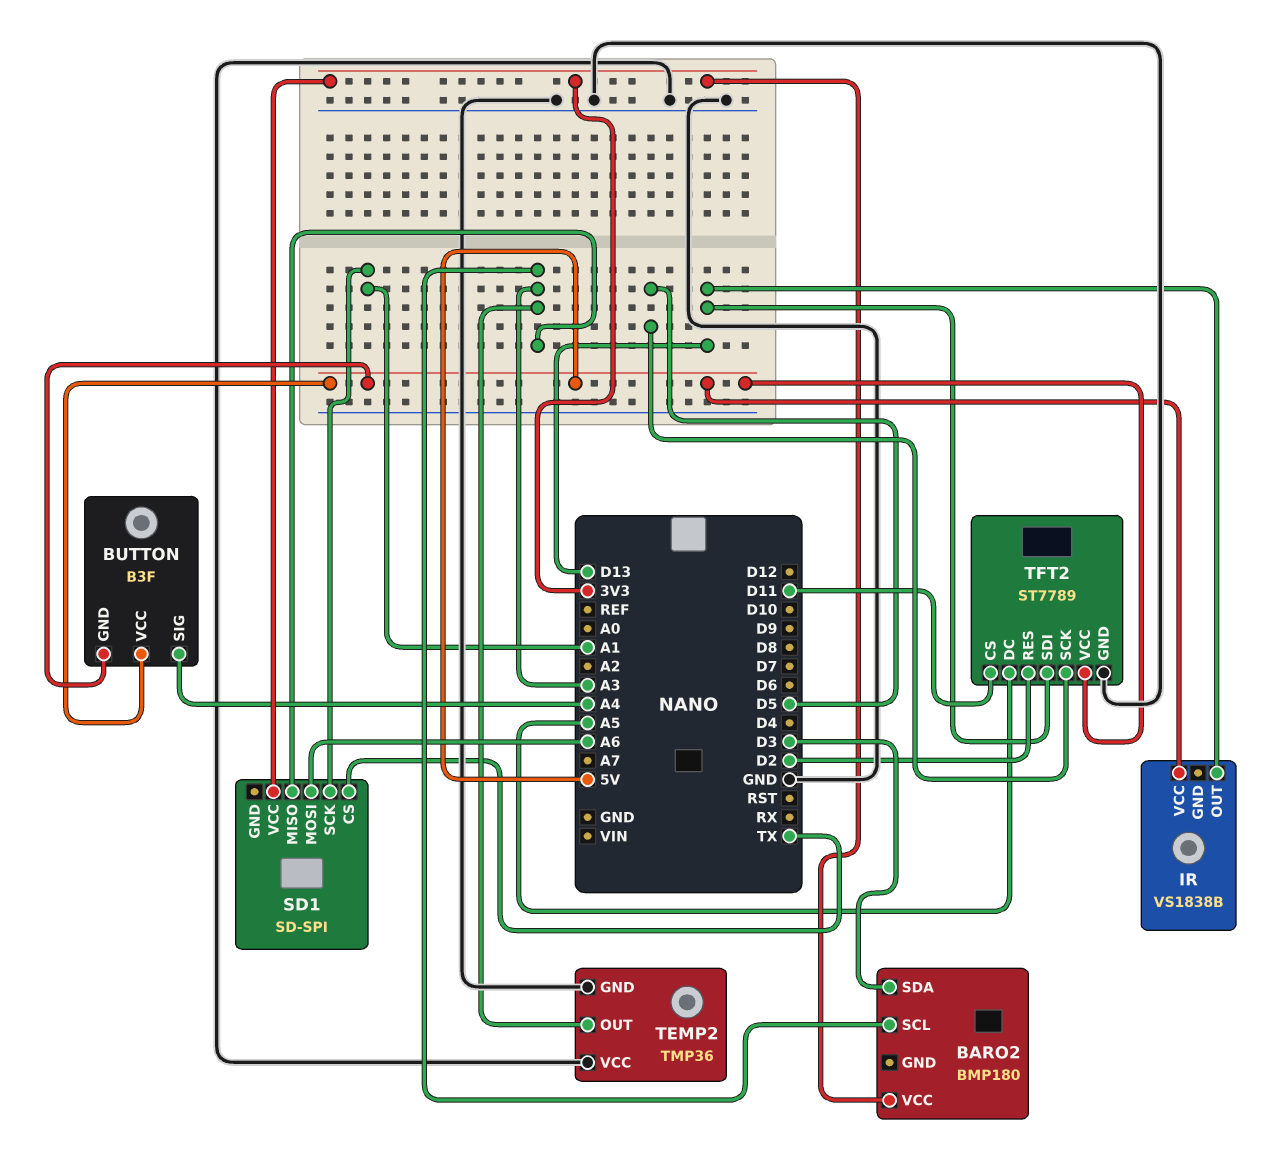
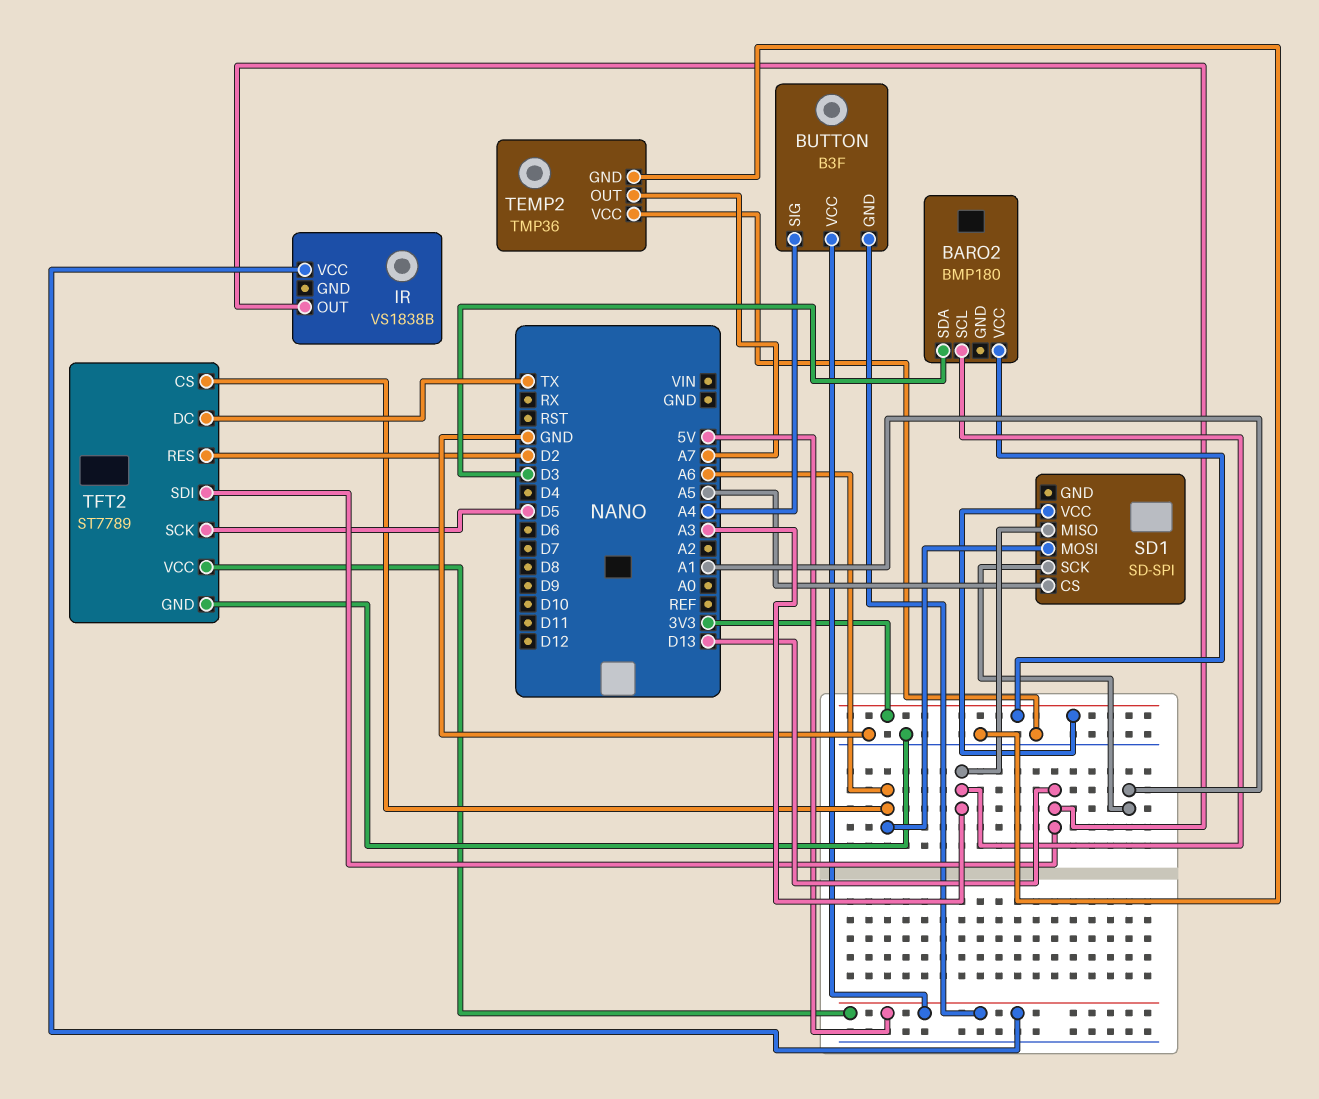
SD1 pin CS: TX -> A5
TEMP2 pin OUT: A3 -> A7
TFT2 pin CS: D11 -> A6
TFT2 pin DC: A5 -> TX

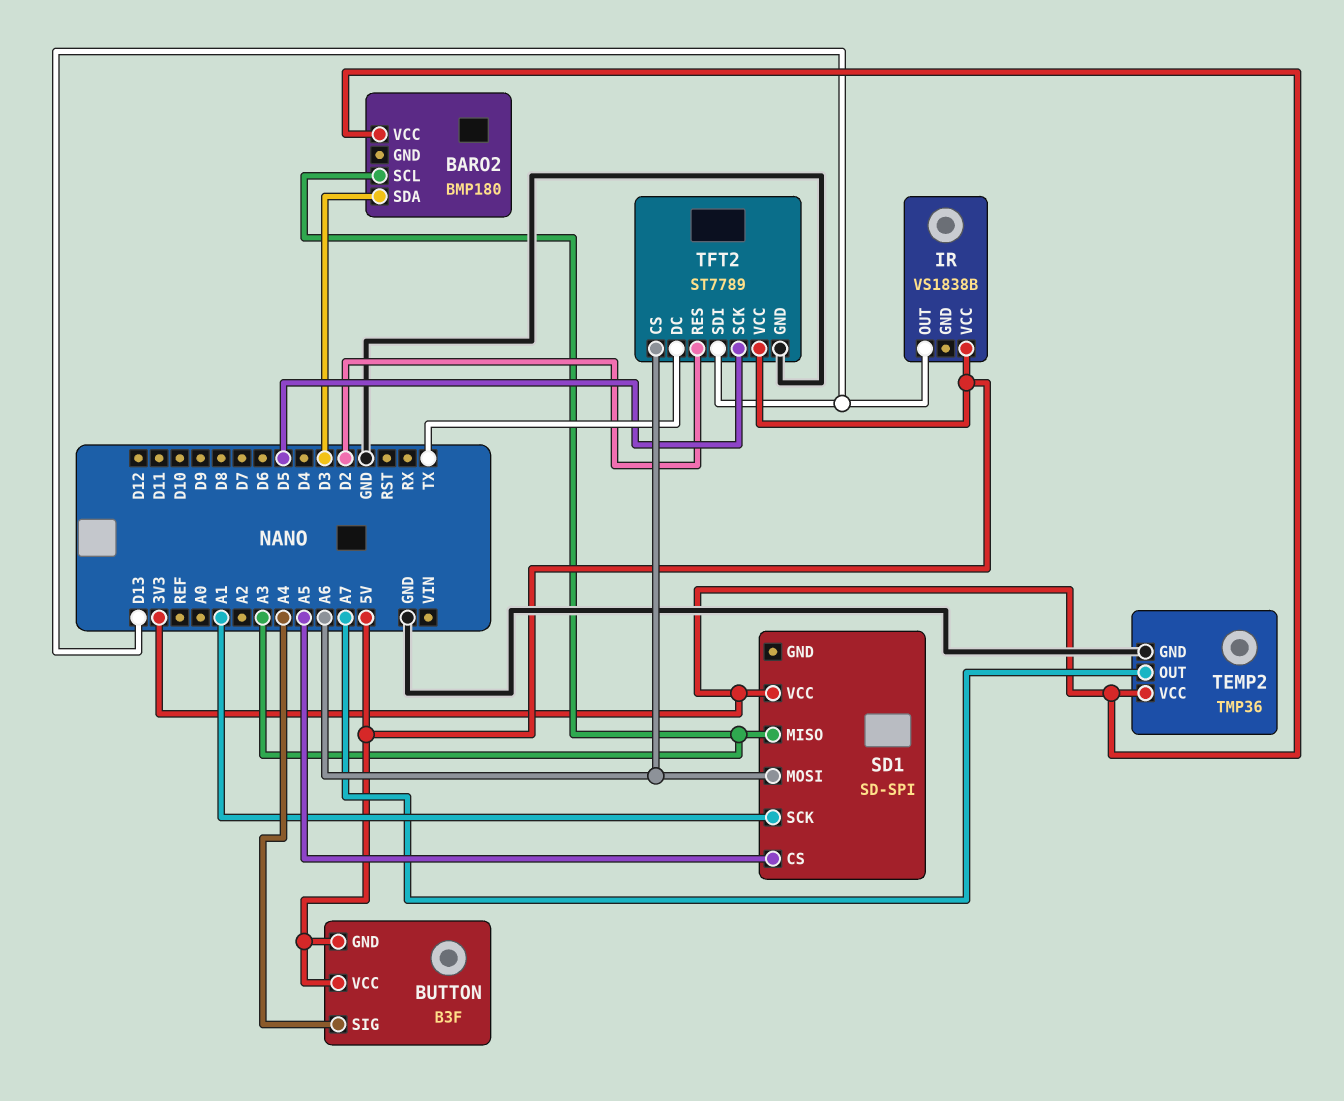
TEMP2 pin VCC: GND -> 3V3

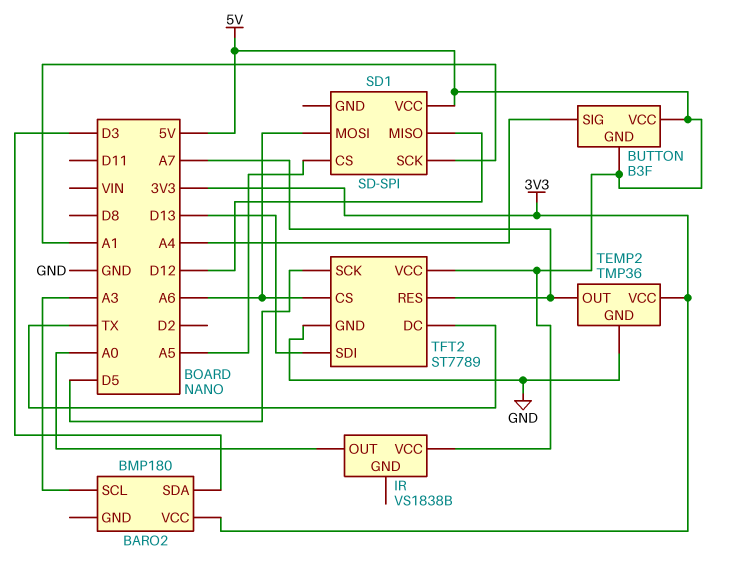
IR pin OUT: D13 -> A0
SD1 pin MISO: A3 -> D12
SD1 pin VCC: 3V3 -> 5V
TFT2 pin RES: D2 -> A7

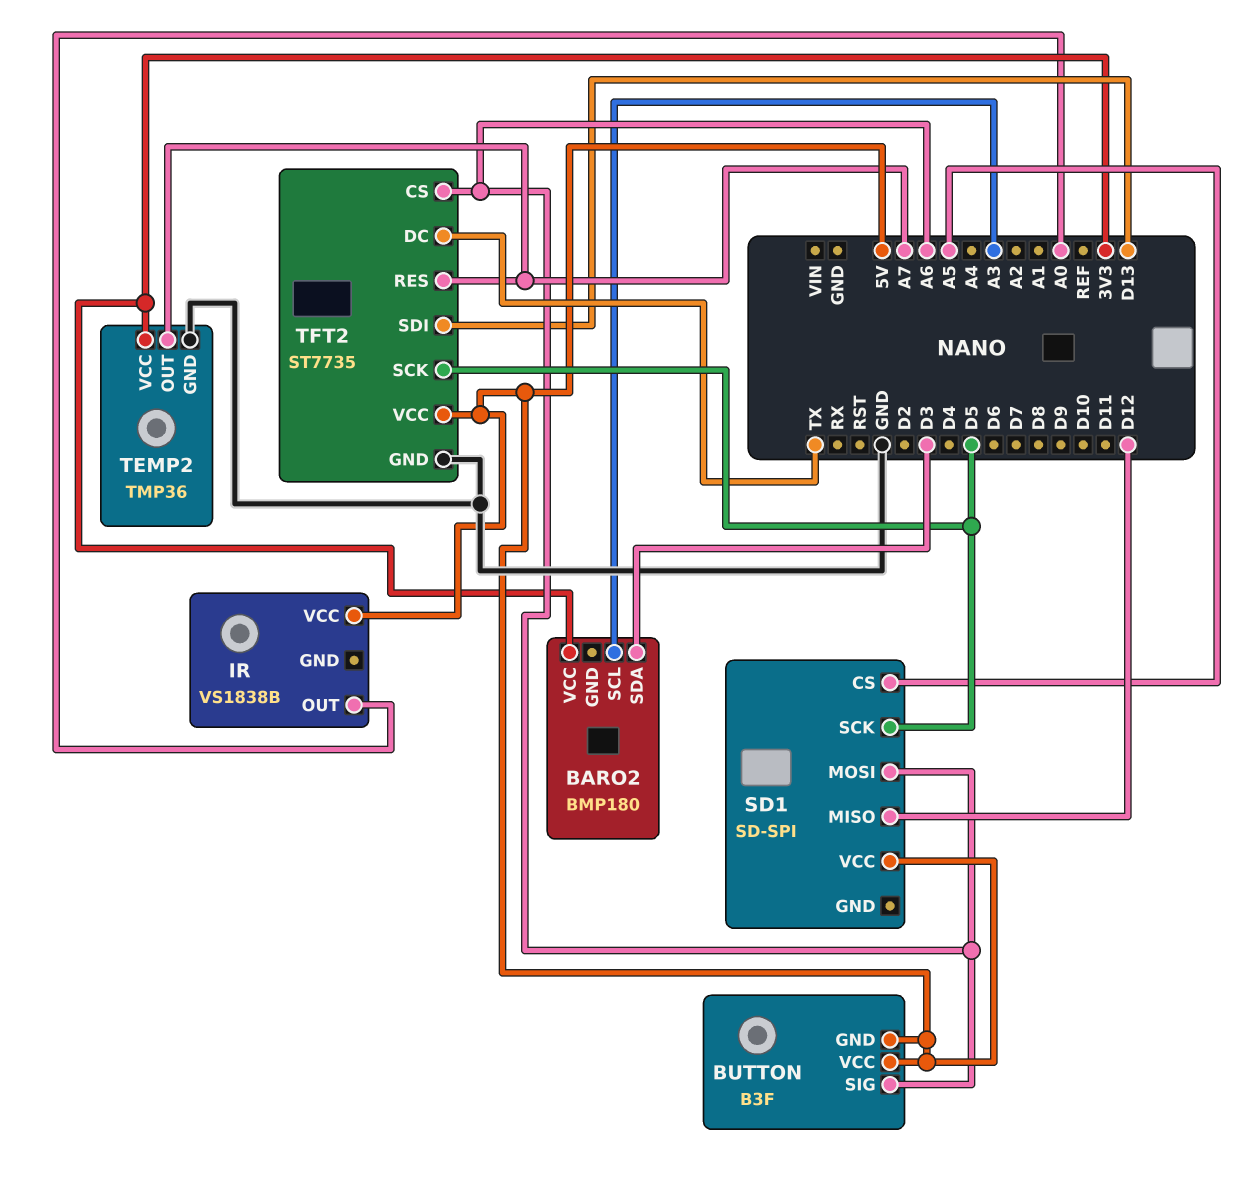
BUTTON pin SIG: A4 -> A6
SD1 pin SCK: A1 -> D5
TFT2: ST7789 -> ST7735

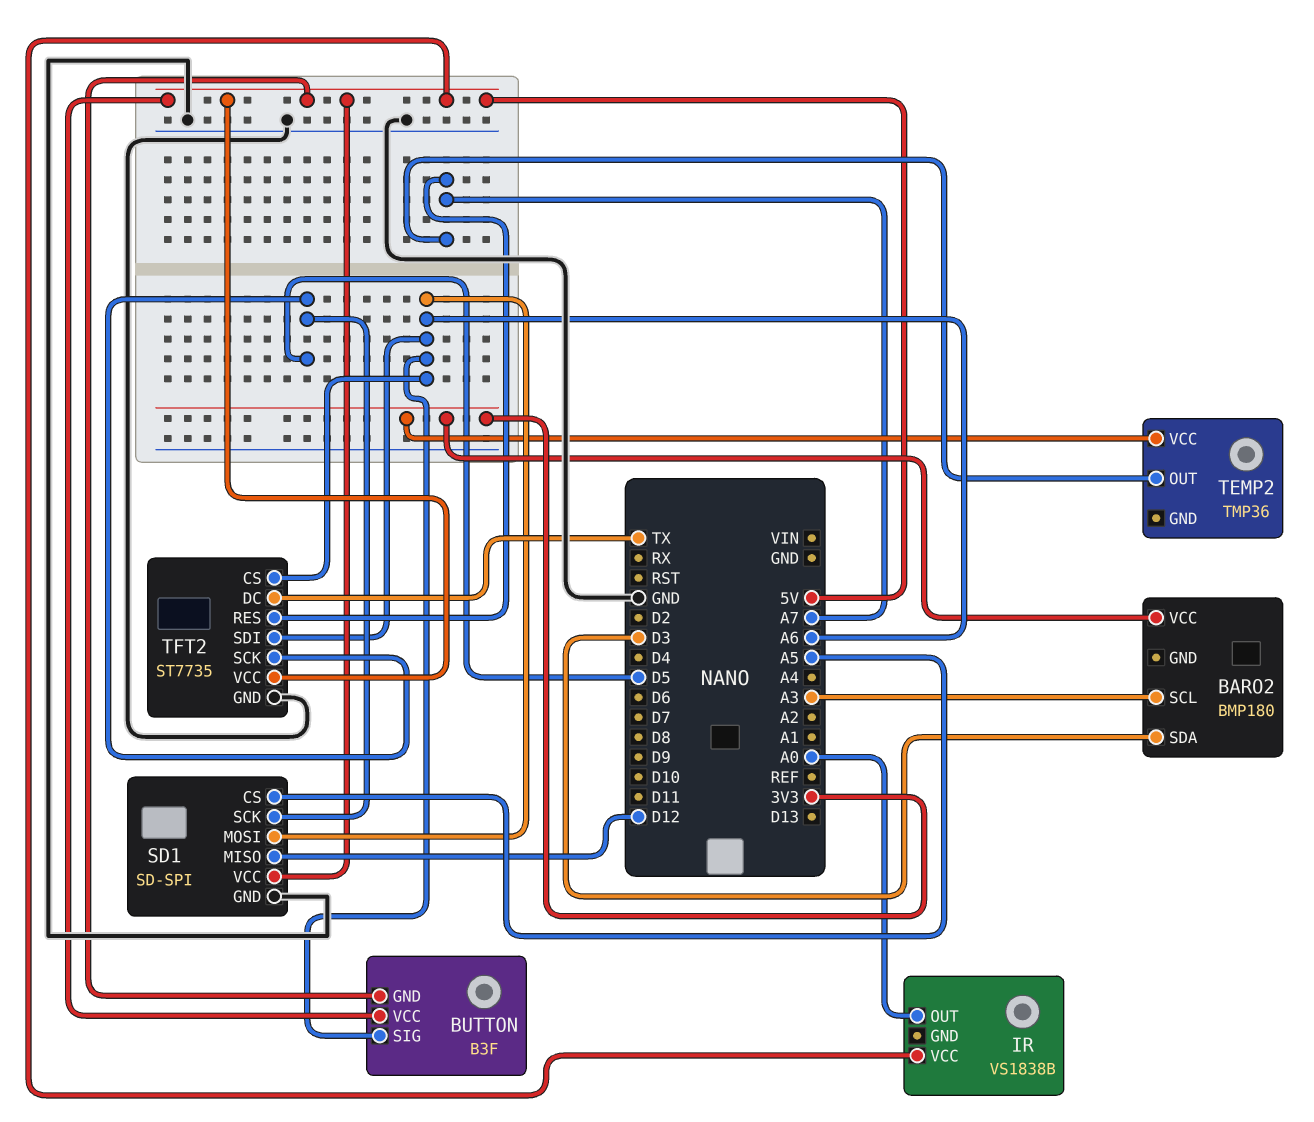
SD1 pin GND: none -> GND
TEMP2 pin GND: GND -> none
TFT2 pin SDI: D13 -> A6

